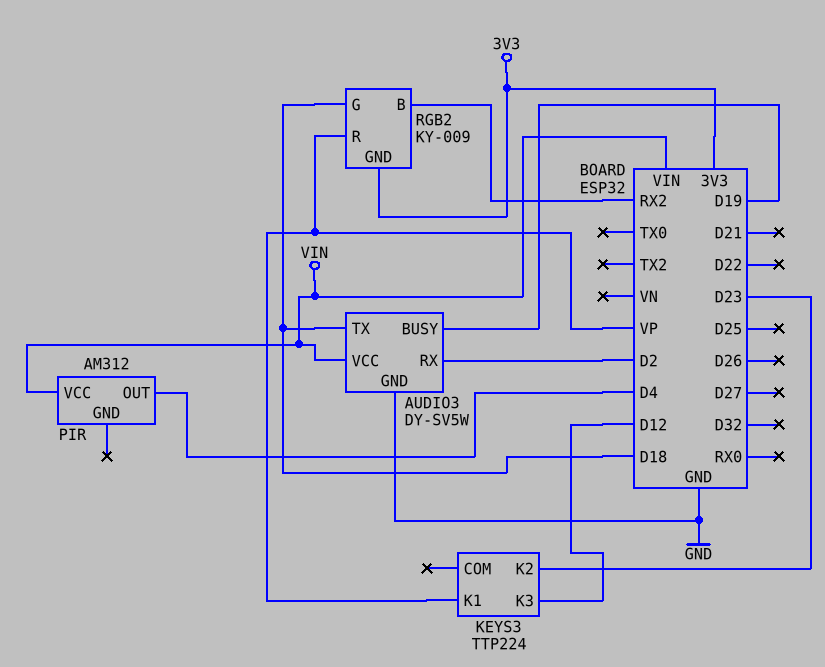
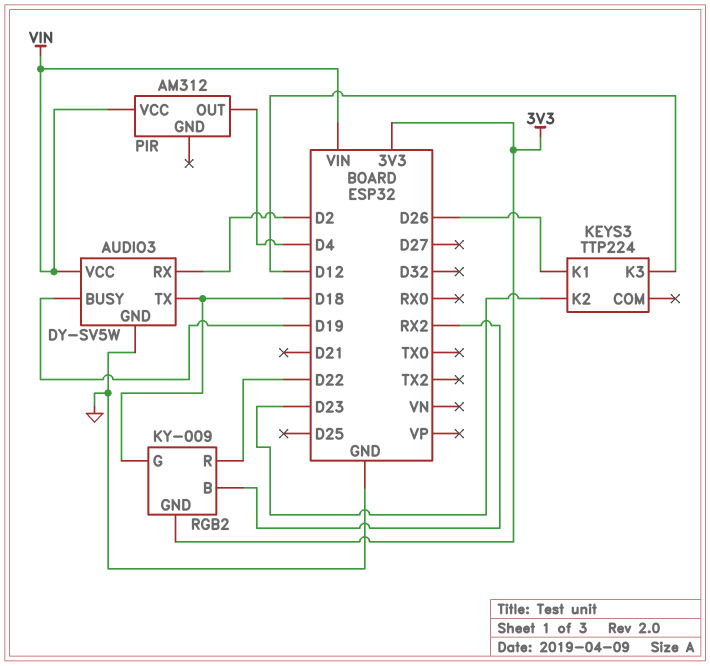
KEYS3 pin K1: VP -> D26
RGB2 pin R: VP -> D22

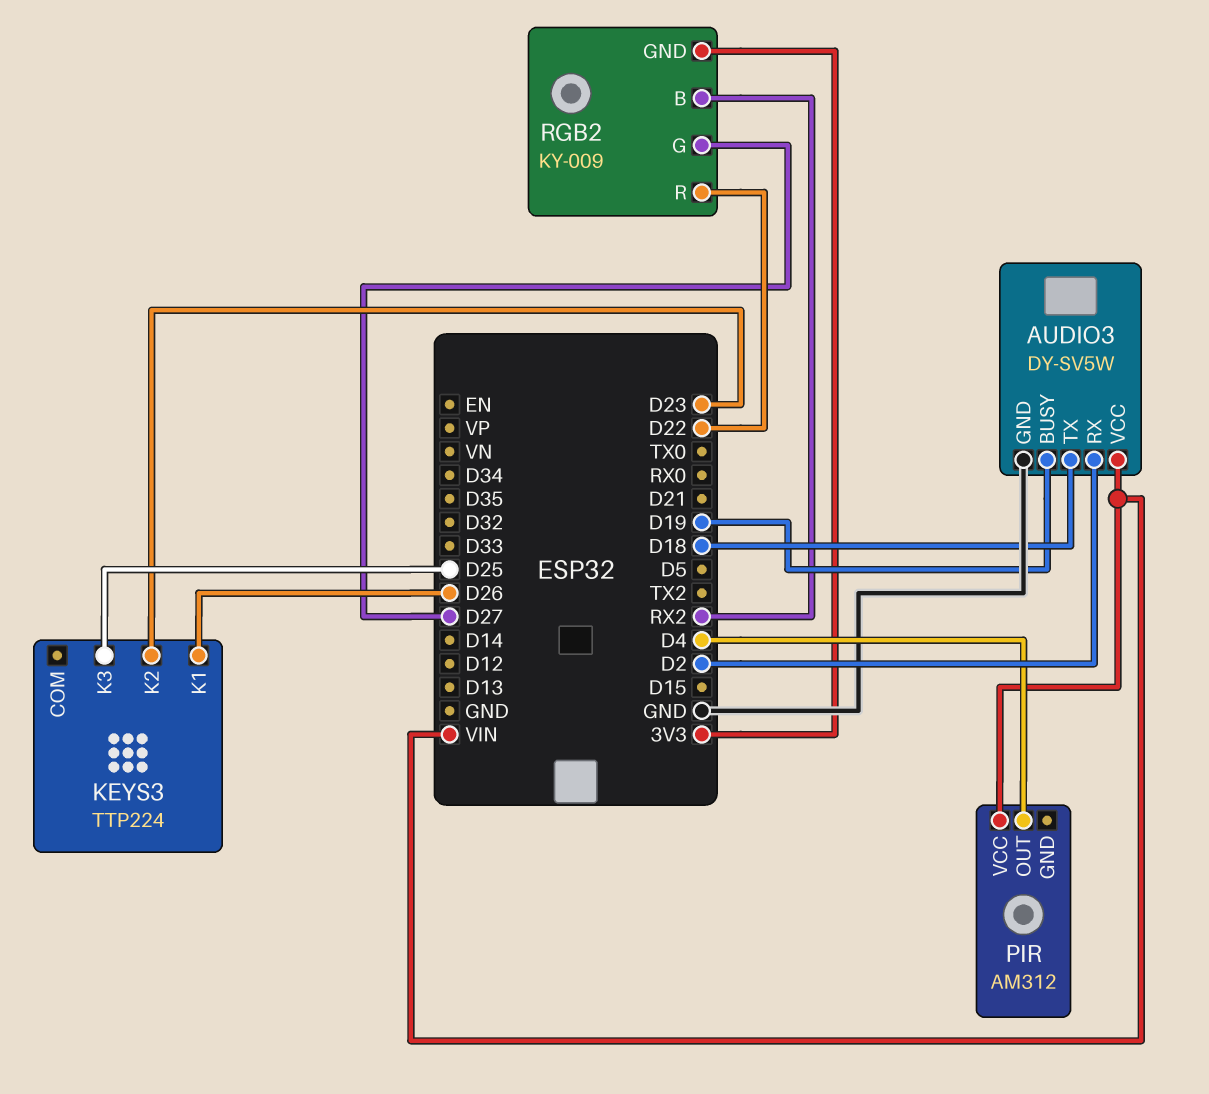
KEYS3 pin K3: D12 -> D25
RGB2 pin G: D18 -> D27

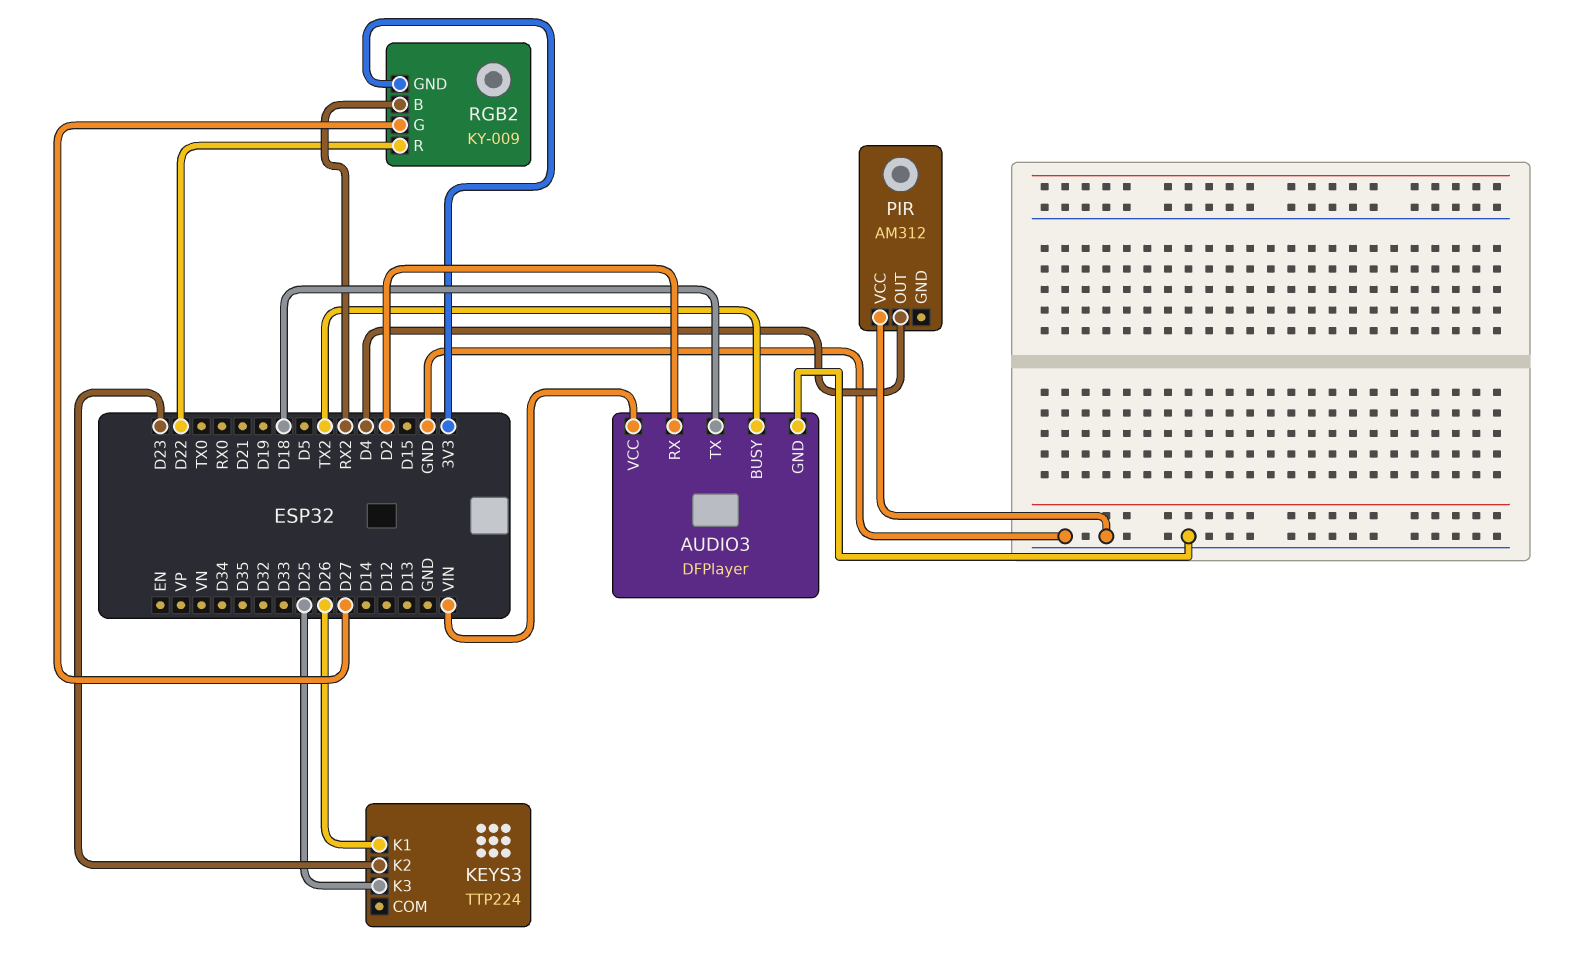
AUDIO3: DY-SV5W -> DFPlayer
AUDIO3 pin BUSY: D19 -> TX2
PIR pin VCC: VIN -> GND

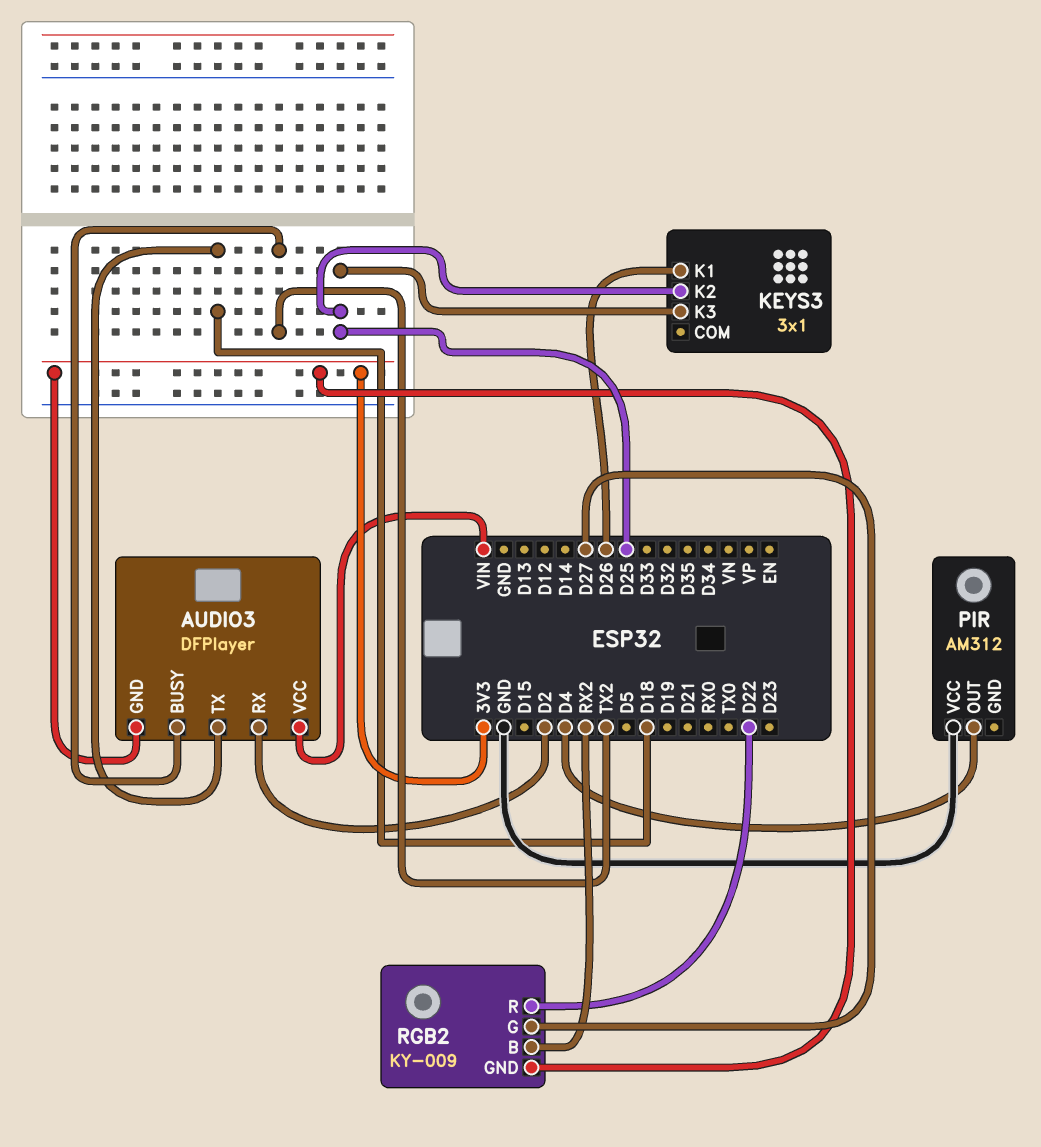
AUDIO3 pin GND: GND -> 3V3
KEYS3: TTP224 -> 3x1
KEYS3 pin K2: D23 -> D25

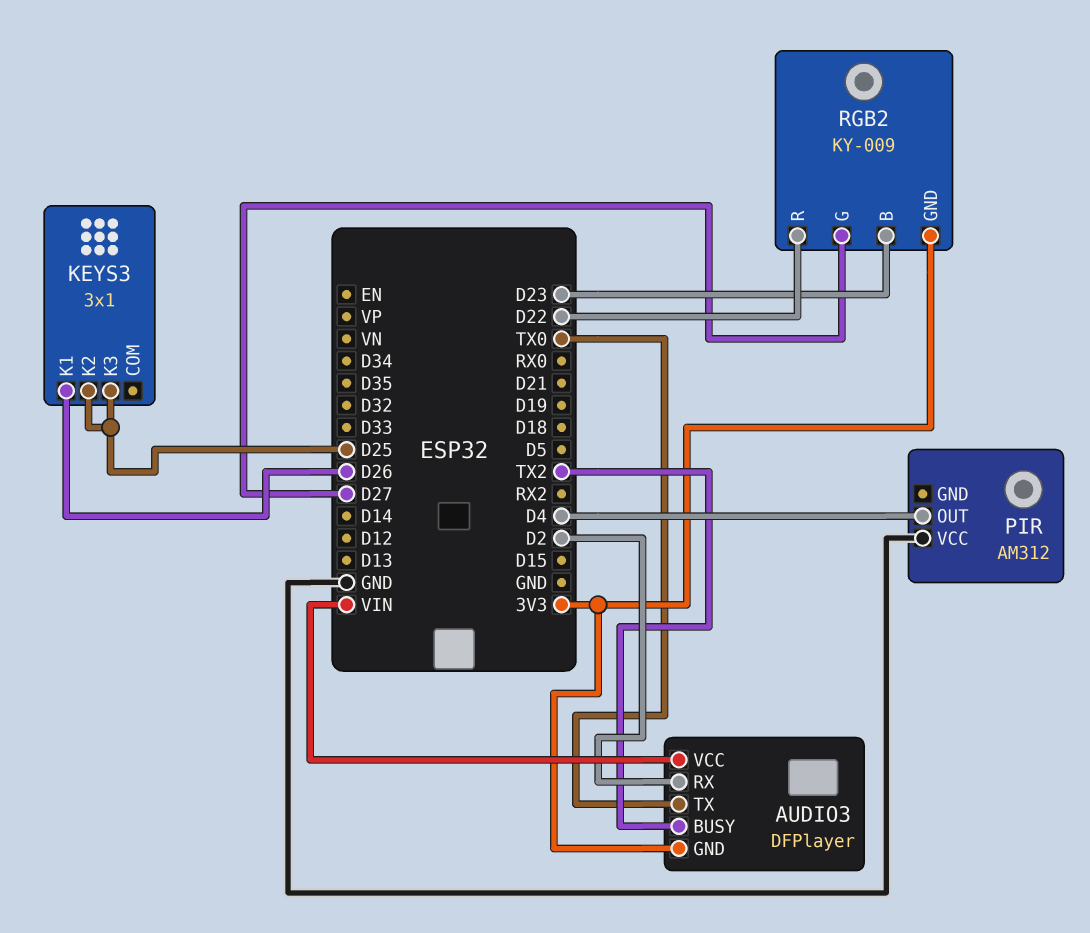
AUDIO3 pin TX: D18 -> TX0
RGB2 pin B: RX2 -> D23

